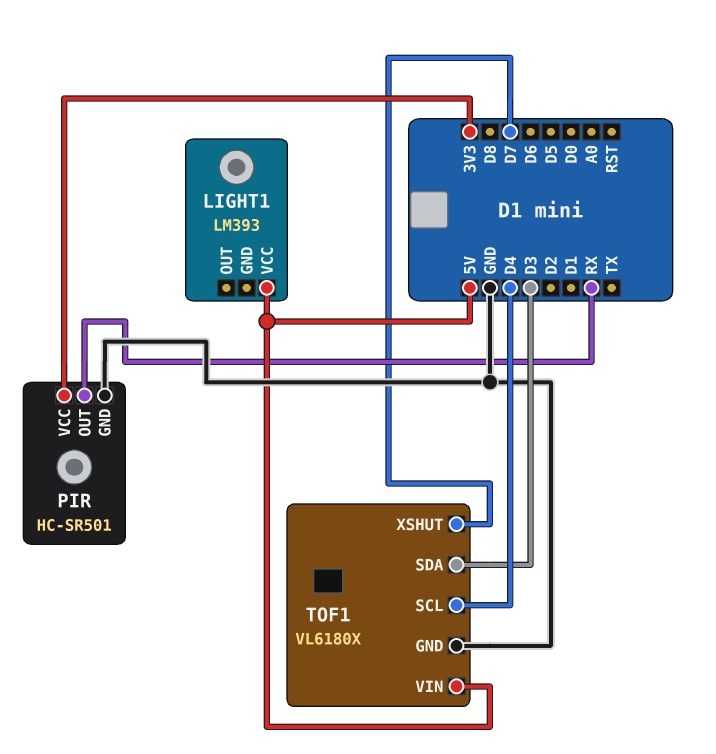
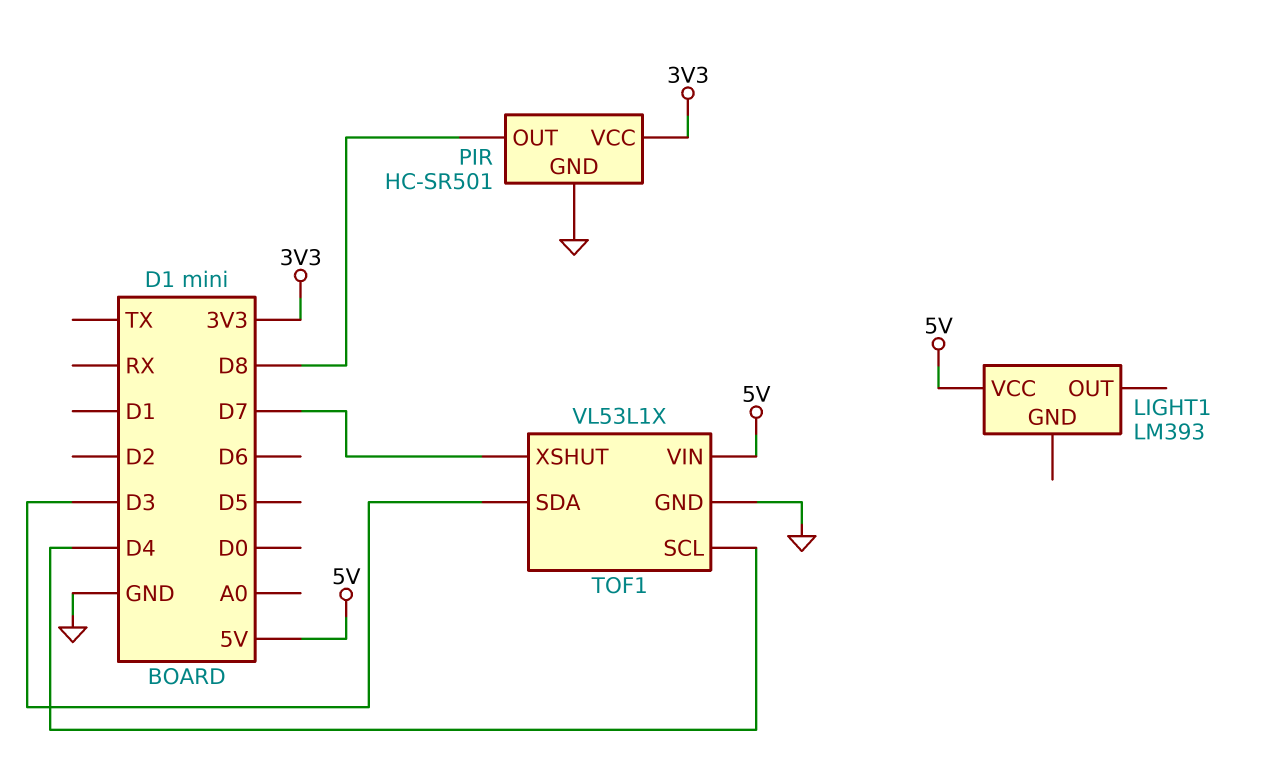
PIR pin OUT: RX -> D8
TOF1: VL6180X -> VL53L1X

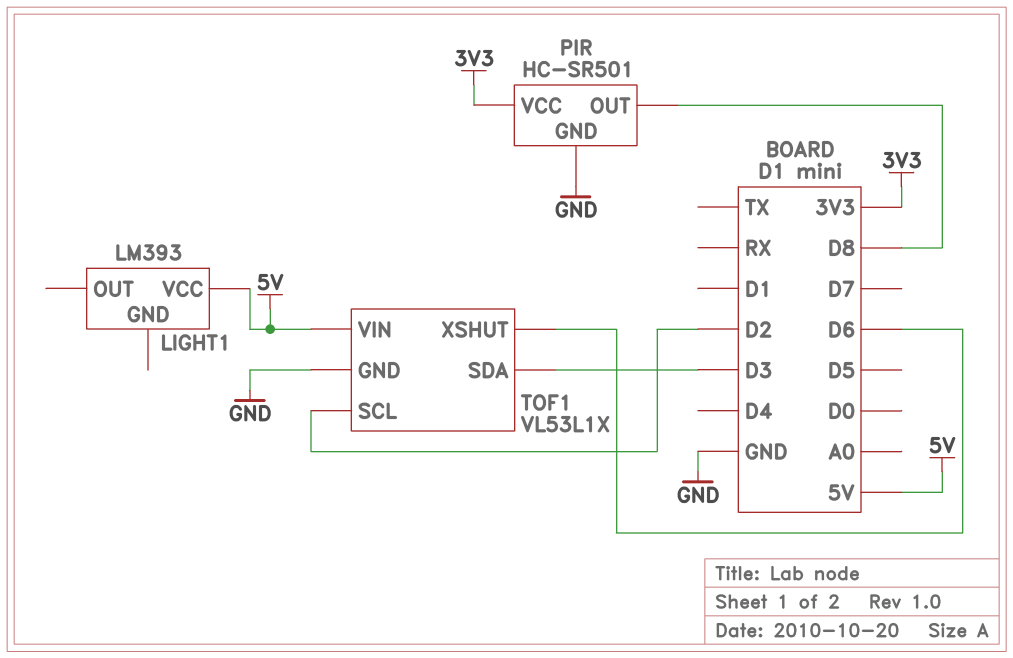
TOF1 pin SCL: D4 -> D2
TOF1 pin XSHUT: D7 -> D6

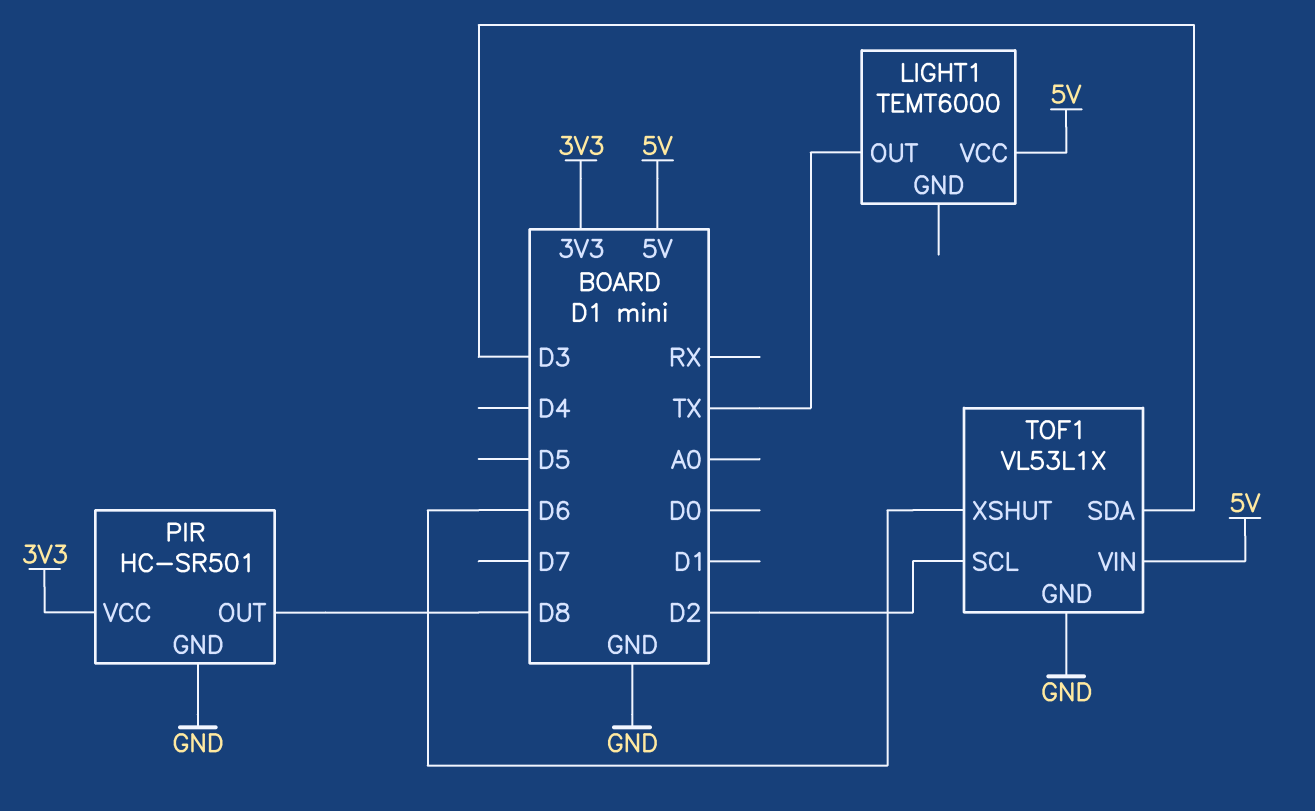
LIGHT1: LM393 -> TEMT6000
LIGHT1 pin OUT: none -> TX

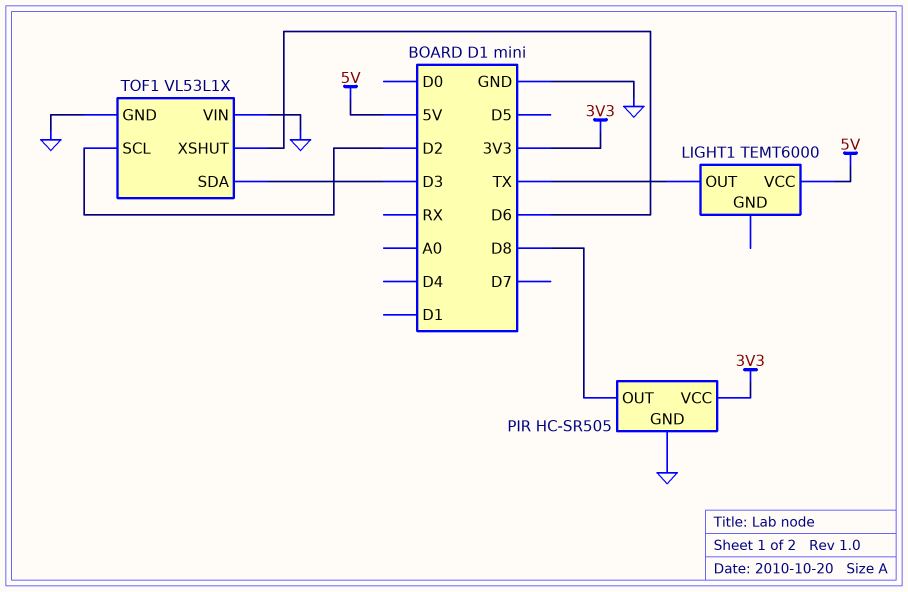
PIR: HC-SR501 -> HC-SR505
TOF1 pin VIN: 5V -> GND

